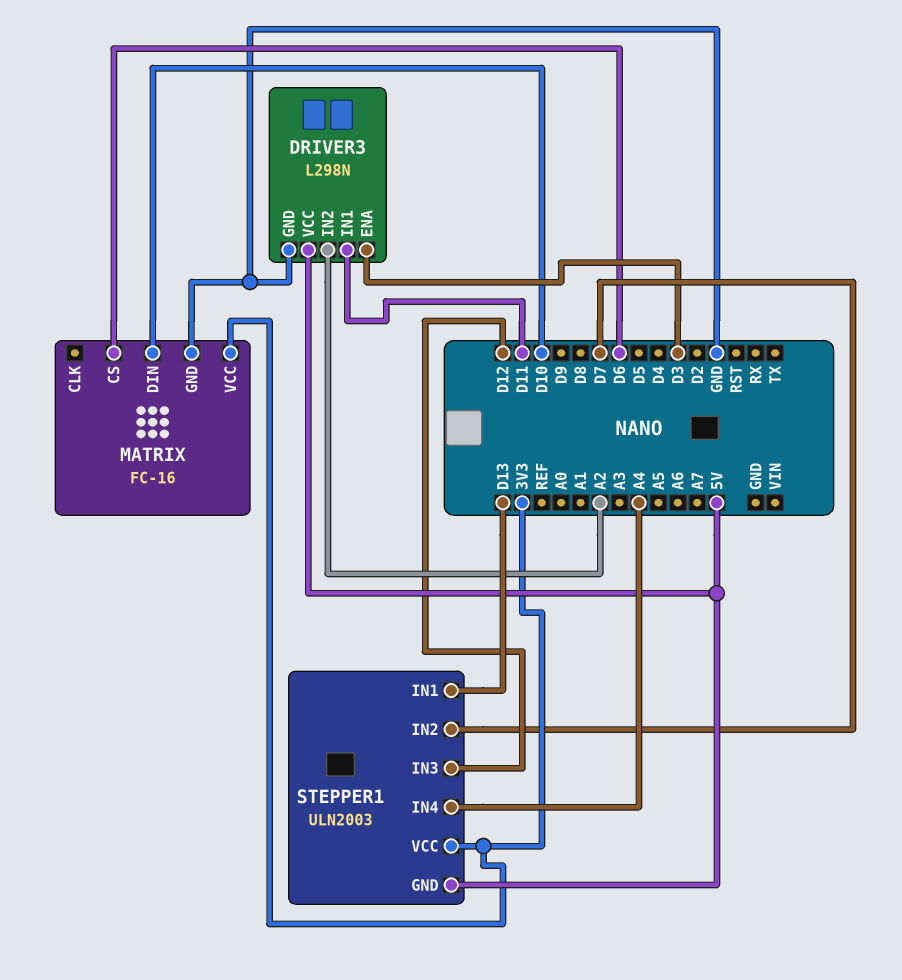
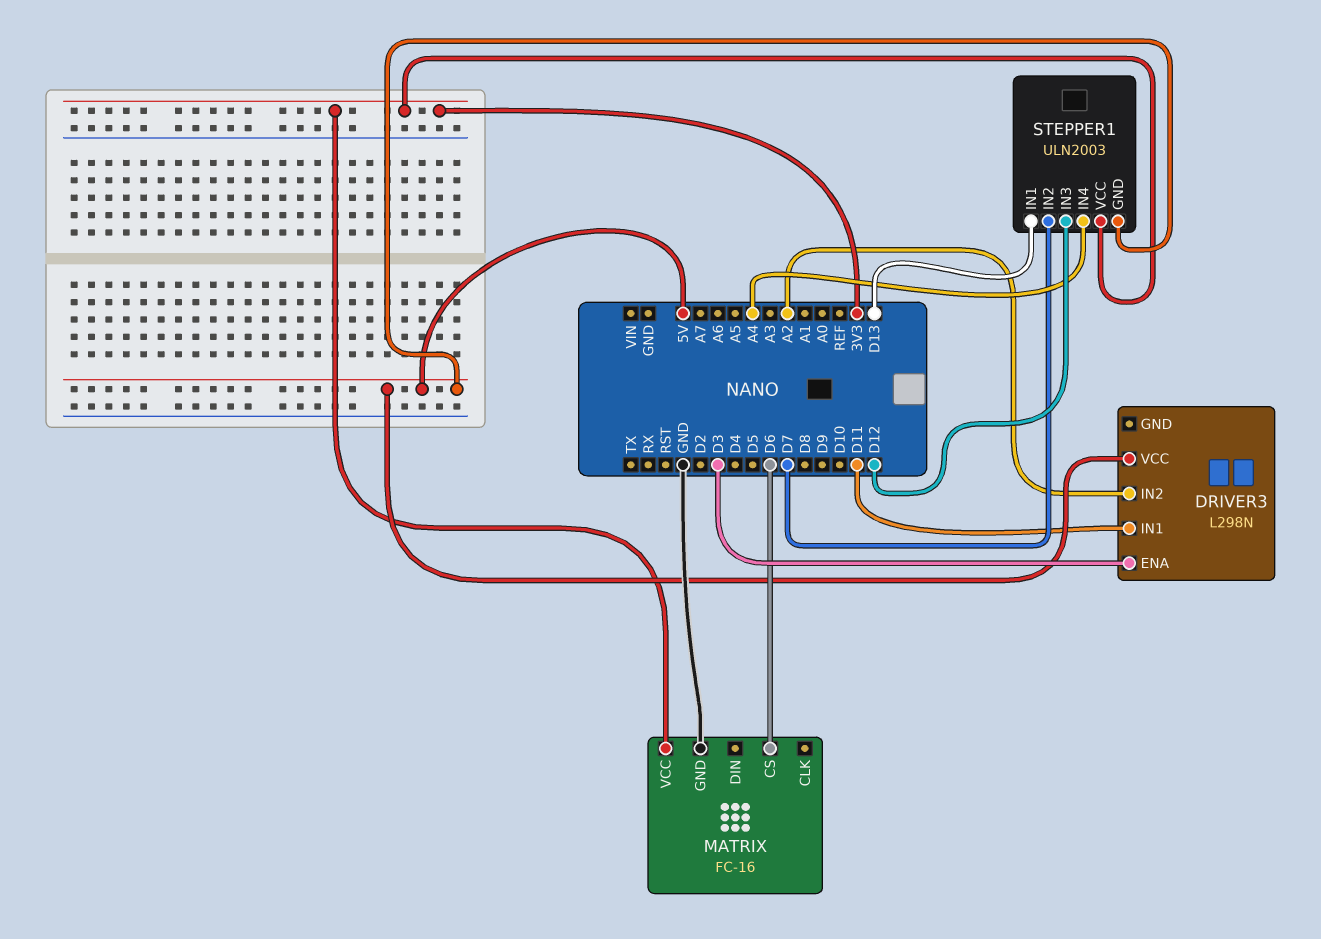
DRIVER3 pin GND: GND -> none
MATRIX pin DIN: D10 -> none

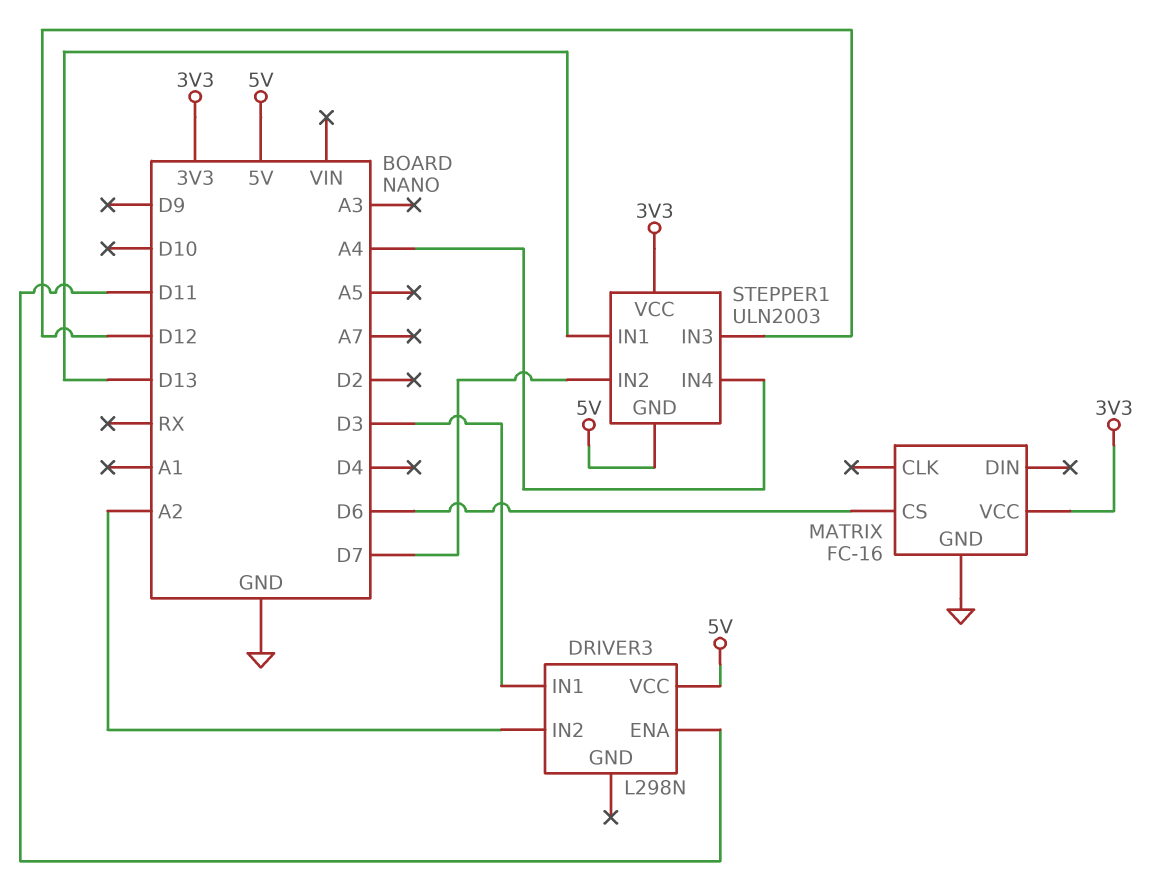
DRIVER3 pin ENA: D3 -> D11
DRIVER3 pin IN1: D11 -> D3

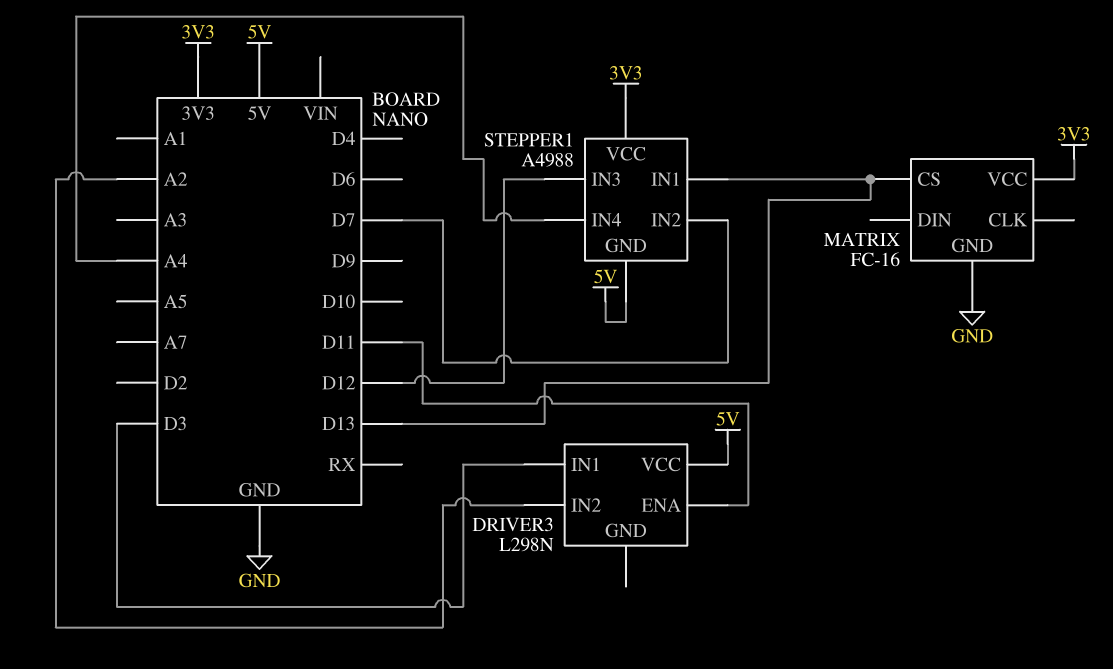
MATRIX pin CS: D6 -> D13
STEPPER1: ULN2003 -> A4988

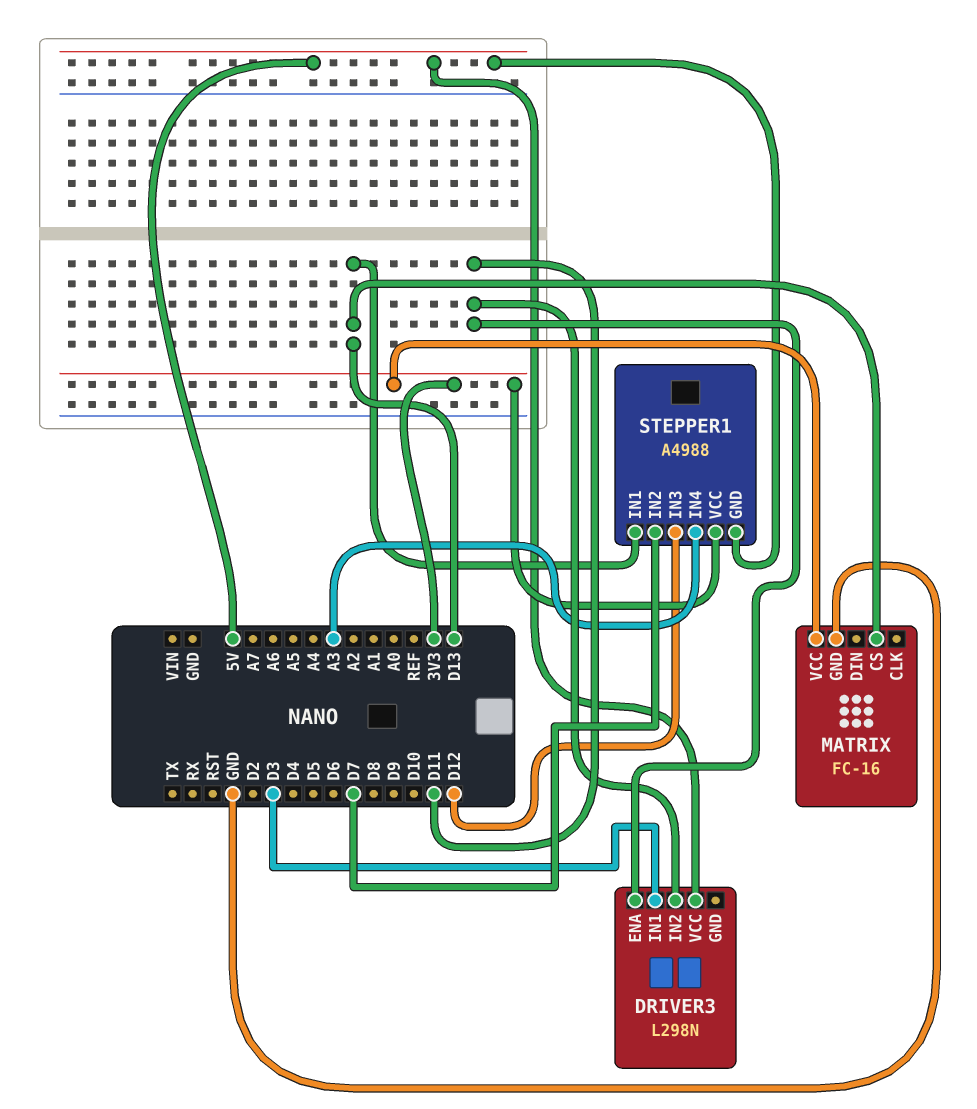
DRIVER3 pin IN2: A2 -> D11
STEPPER1 pin IN4: A4 -> A3

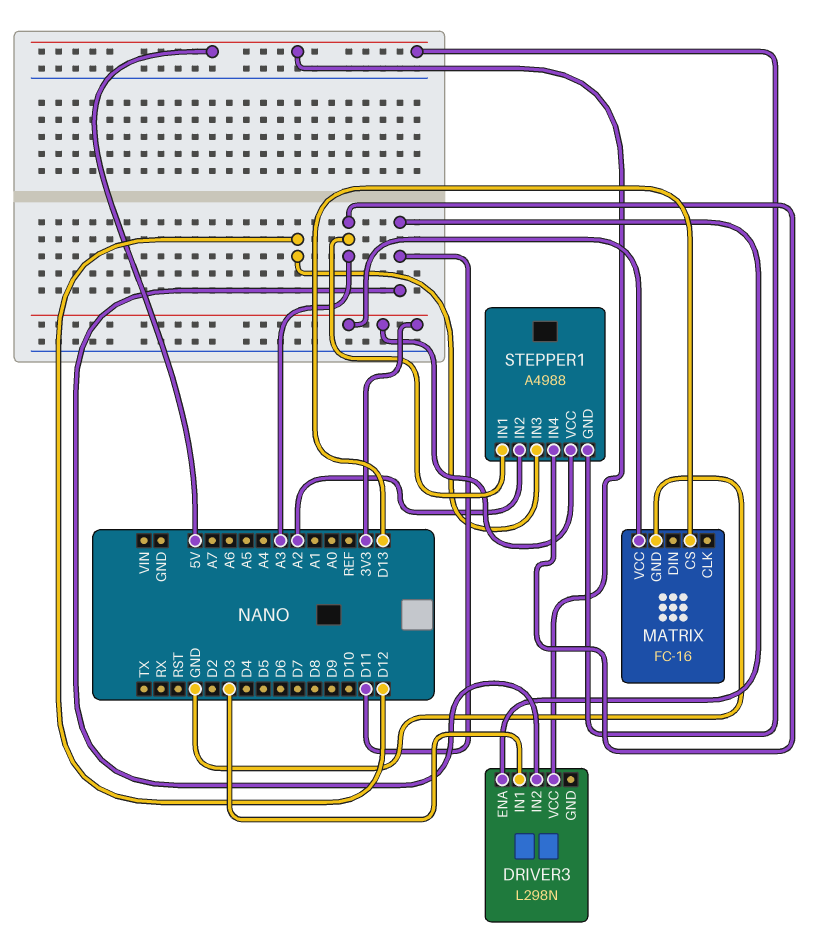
STEPPER1 pin IN1: D13 -> A3
STEPPER1 pin IN2: D7 -> A2

